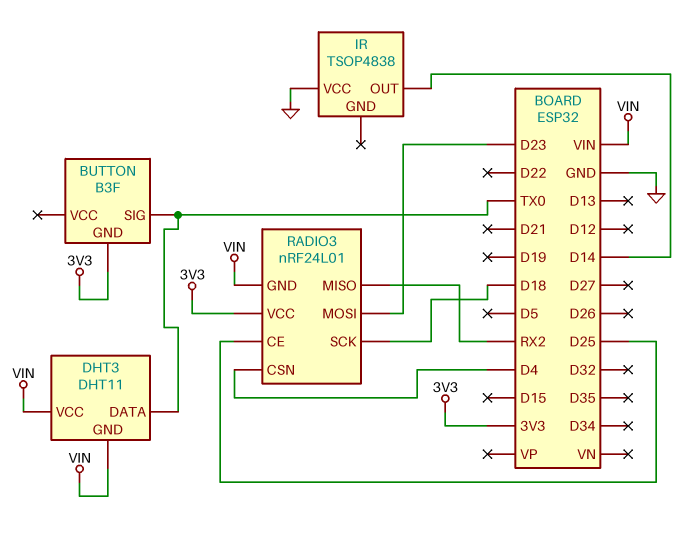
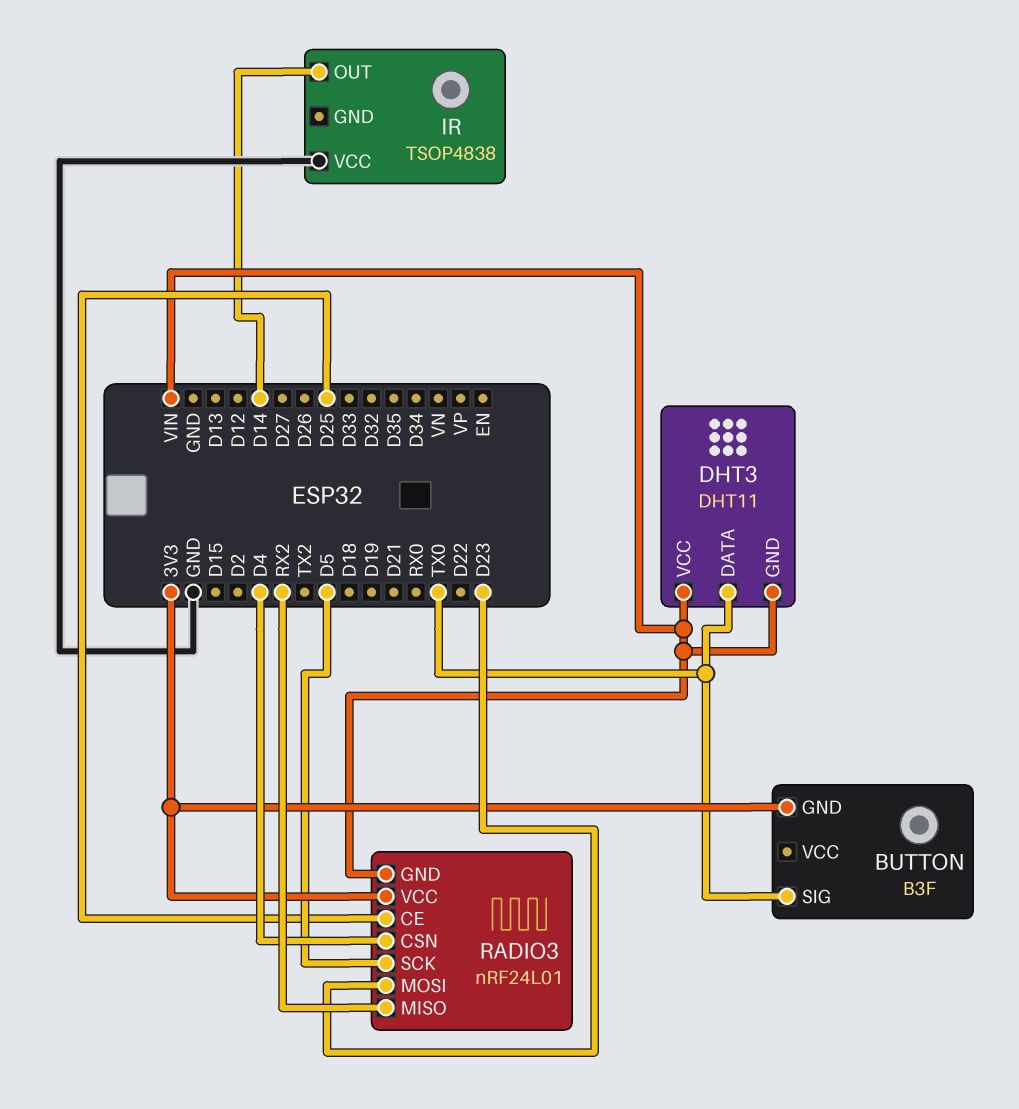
RADIO3 pin SCK: D18 -> D5

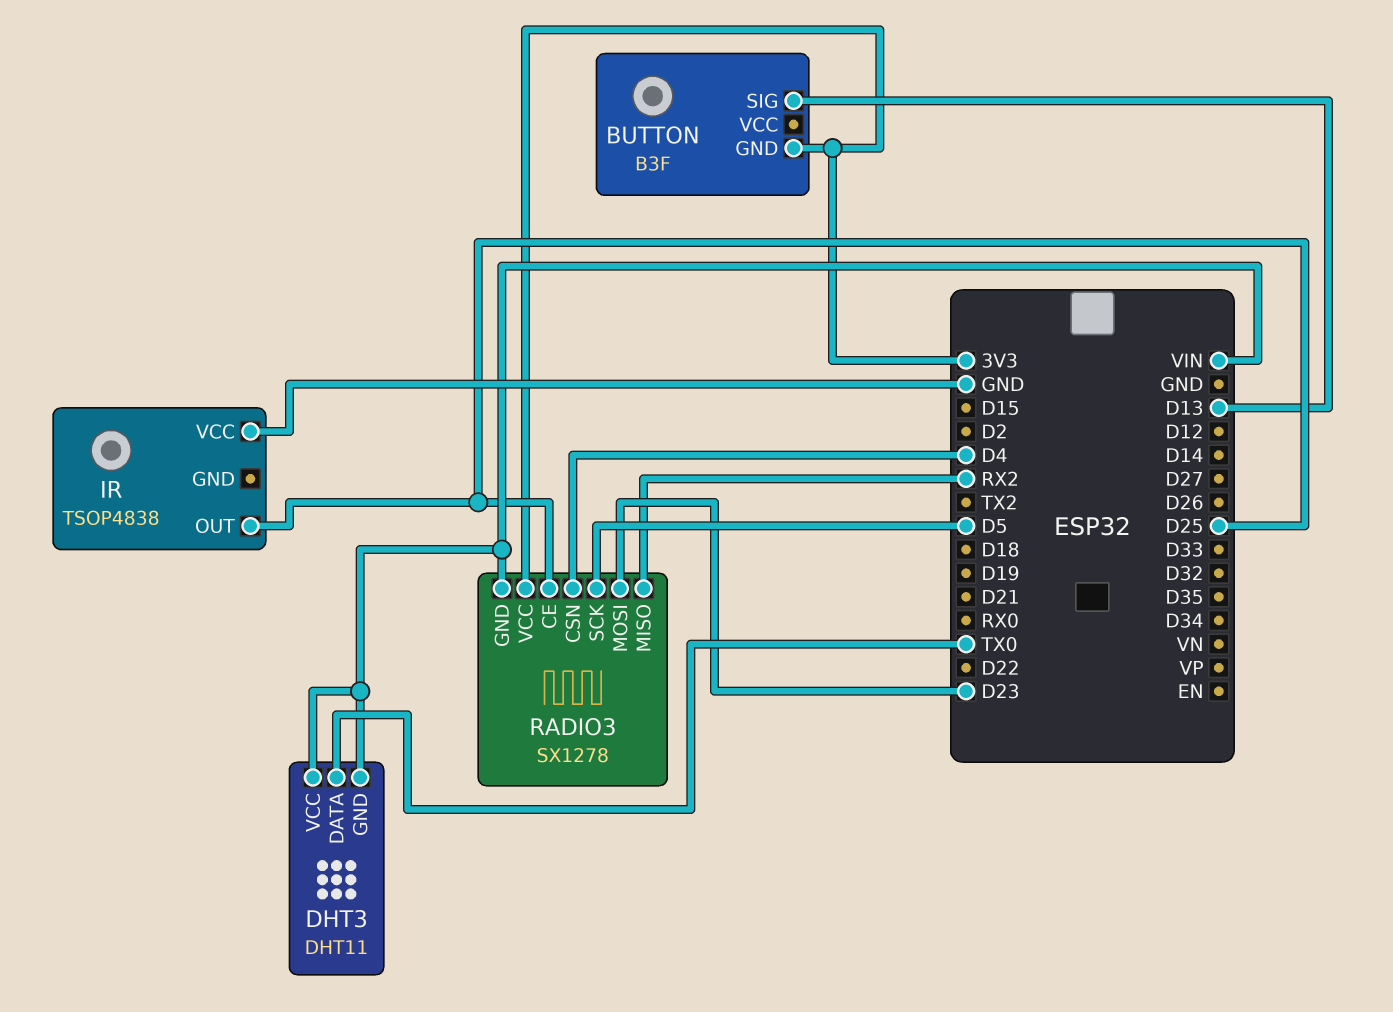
BUTTON pin SIG: TX0 -> D13
IR pin OUT: D14 -> D25
RADIO3: nRF24L01 -> SX1278

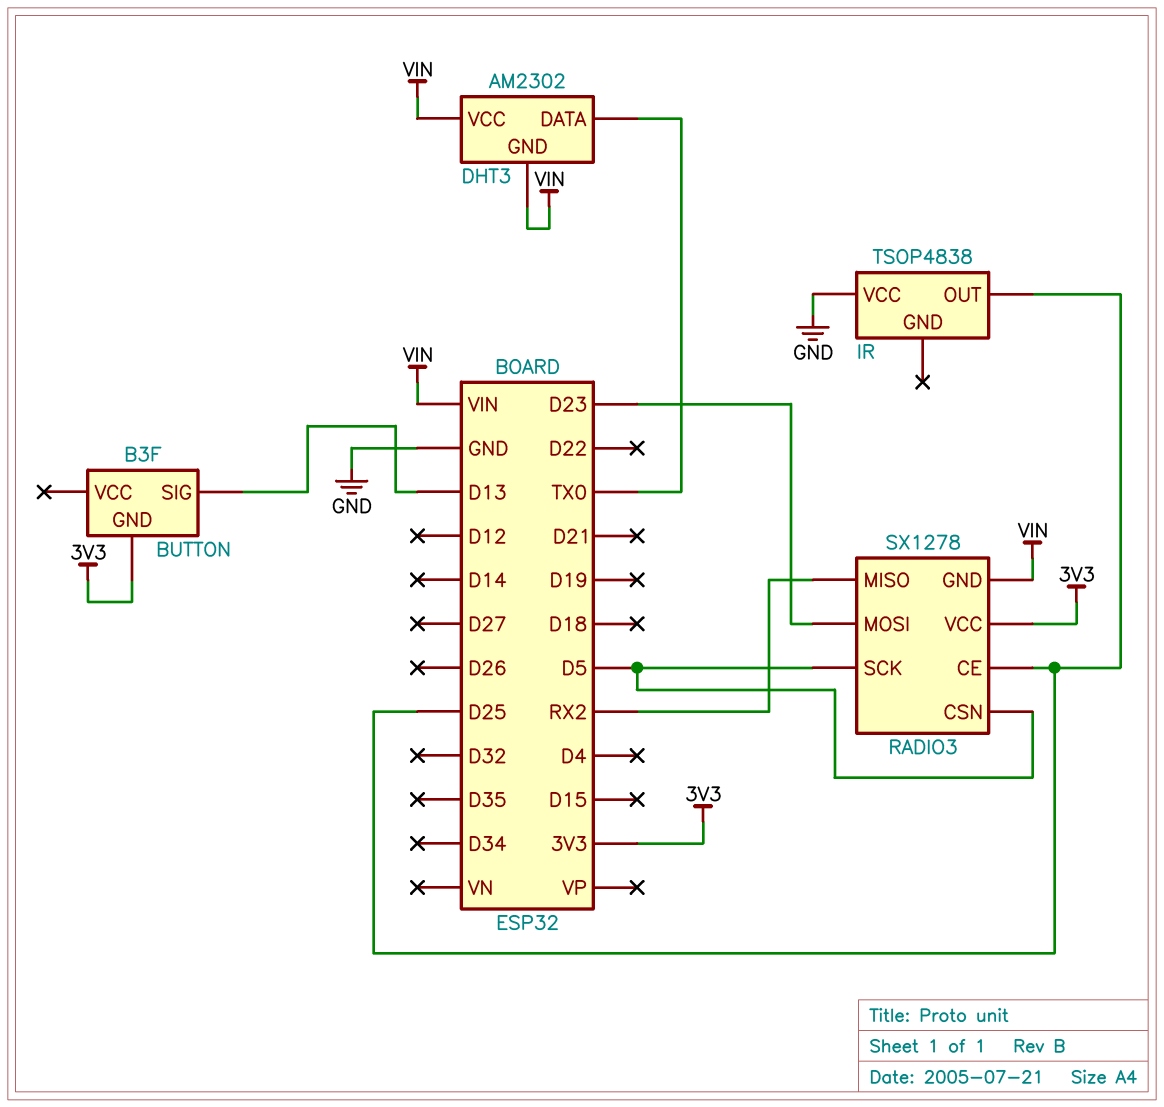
DHT3: DHT11 -> AM2302
RADIO3 pin CSN: D4 -> D5

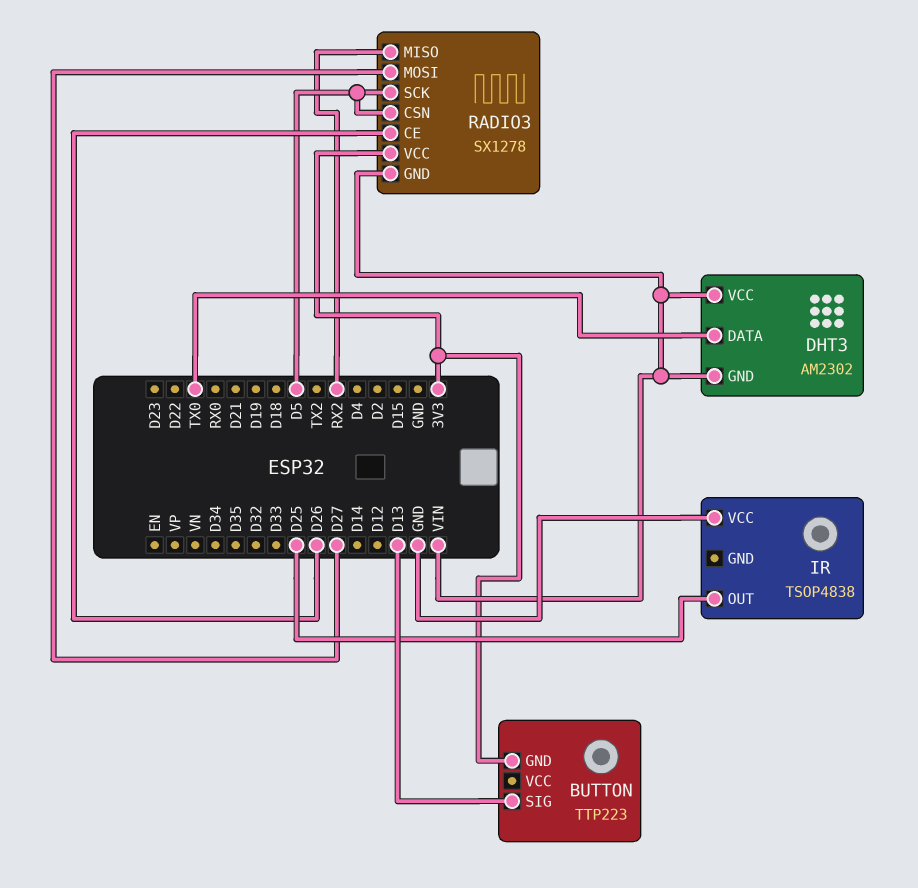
BUTTON: B3F -> TTP223
RADIO3 pin CE: D25 -> D26
RADIO3 pin MOSI: D23 -> D27

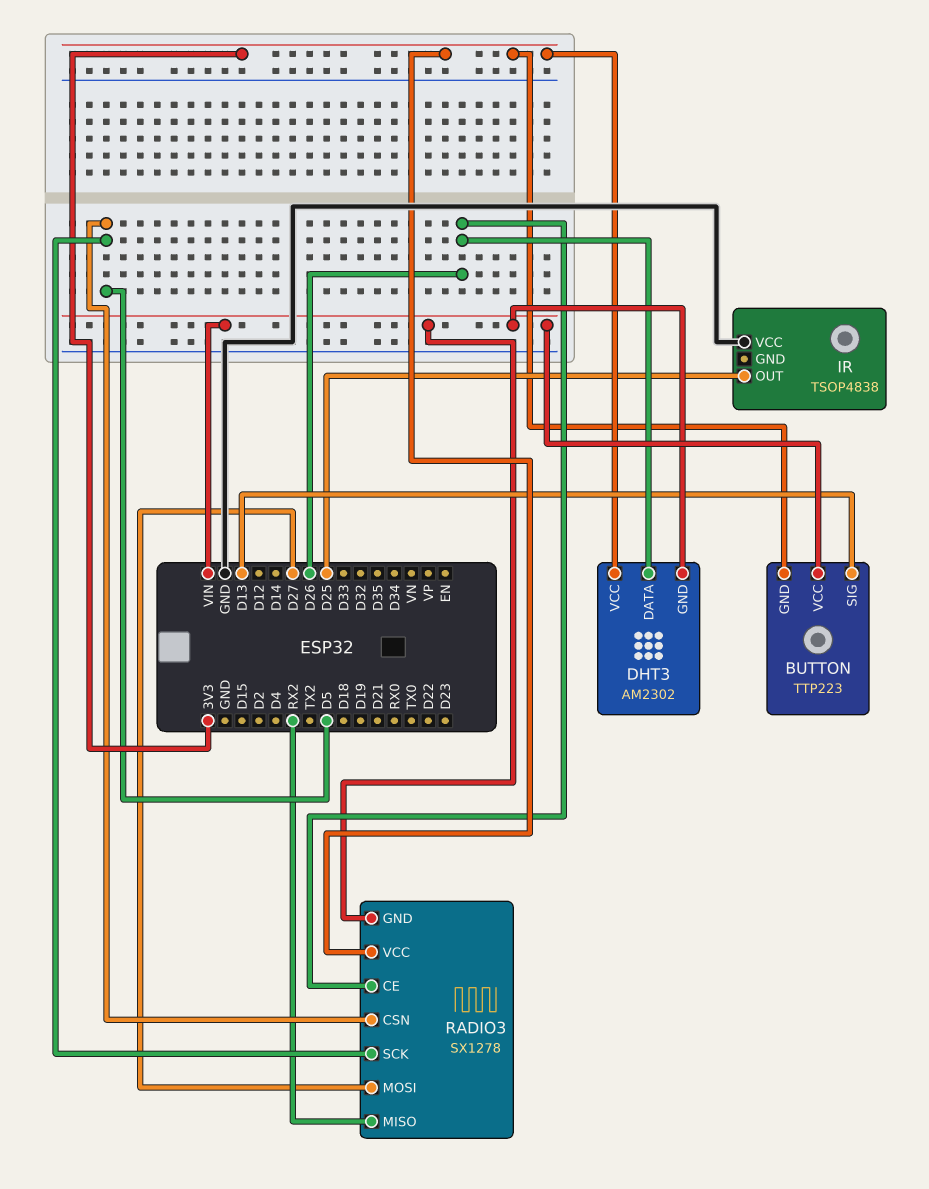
BUTTON pin VCC: none -> VIN
DHT3 pin DATA: TX0 -> D26
DHT3 pin VCC: VIN -> 3V3

